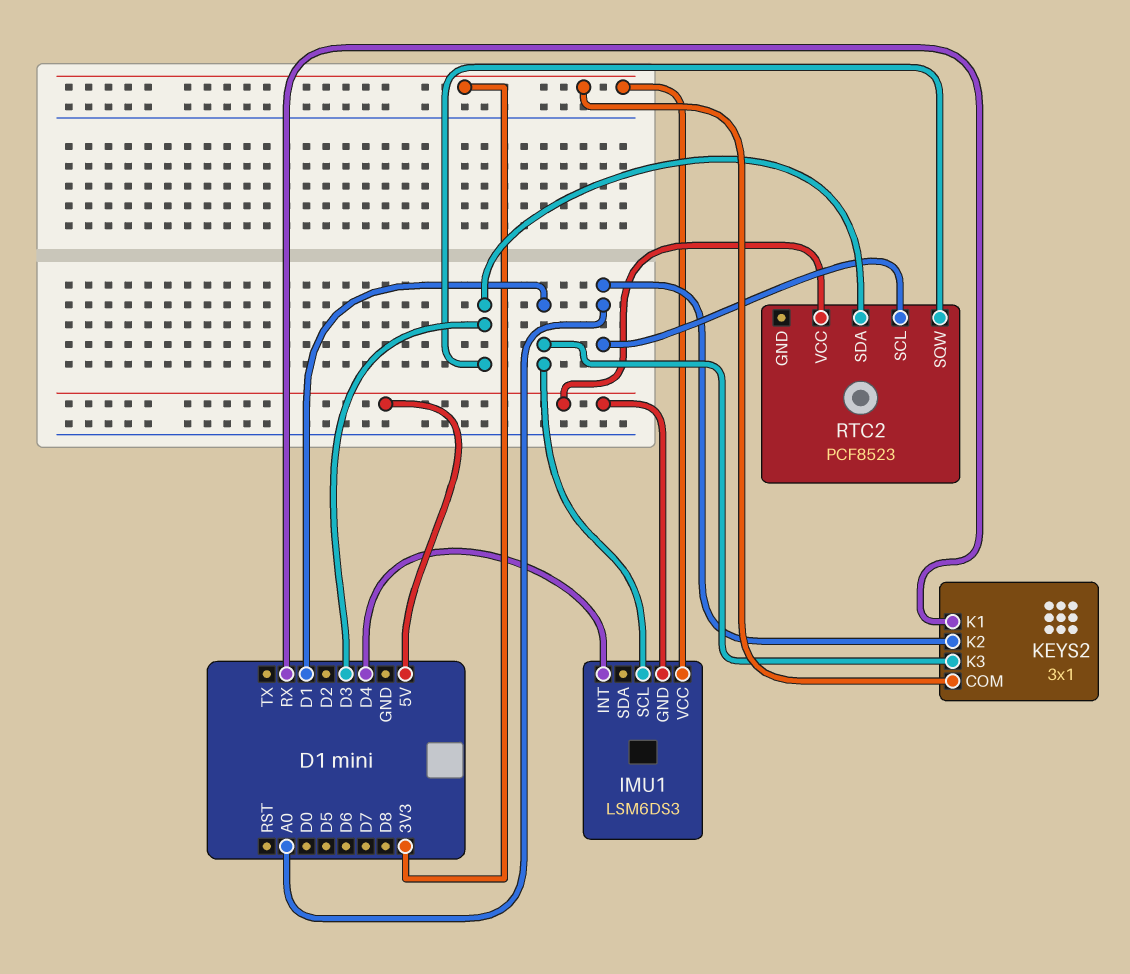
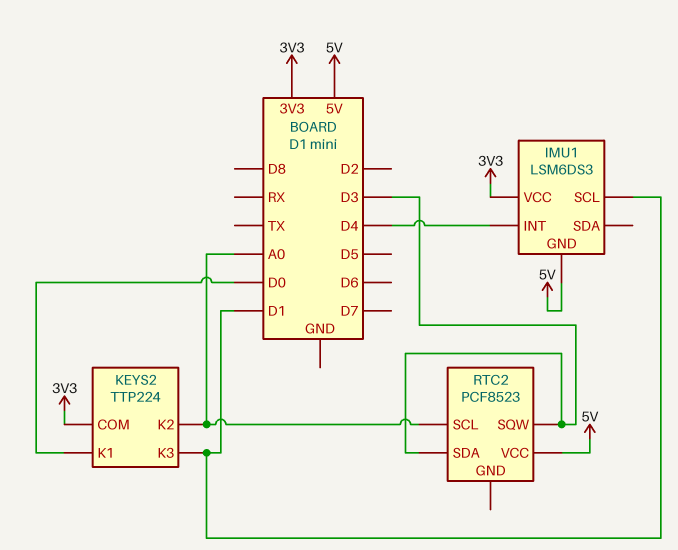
KEYS2: 3x1 -> TTP224
KEYS2 pin K1: RX -> D0

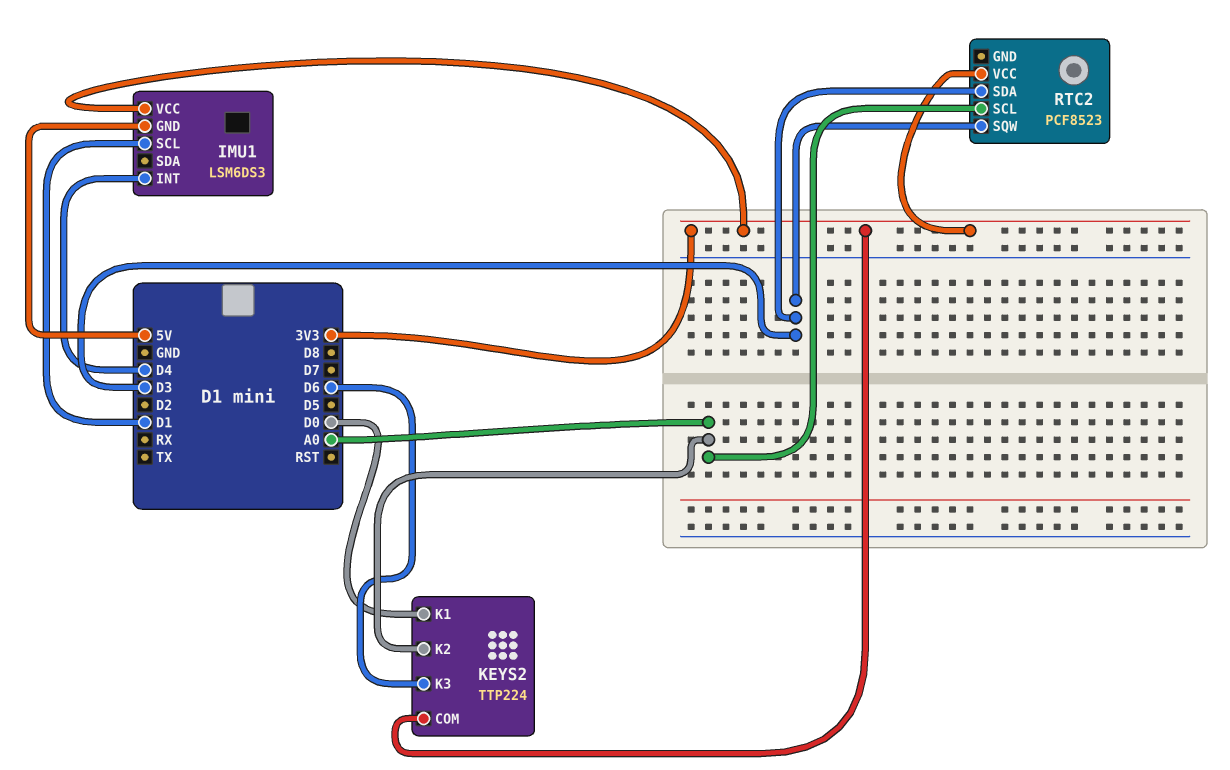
KEYS2 pin K3: D1 -> D6
RTC2 pin VCC: 5V -> 3V3

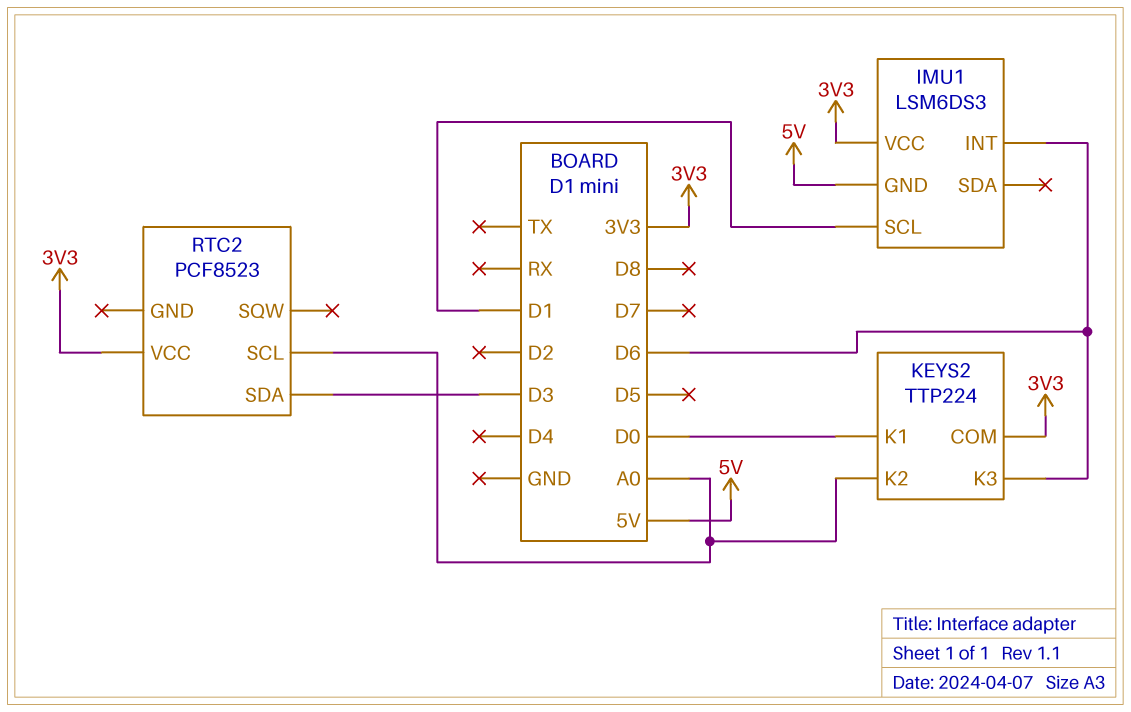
IMU1 pin INT: D4 -> D6
RTC2 pin SQW: D3 -> none

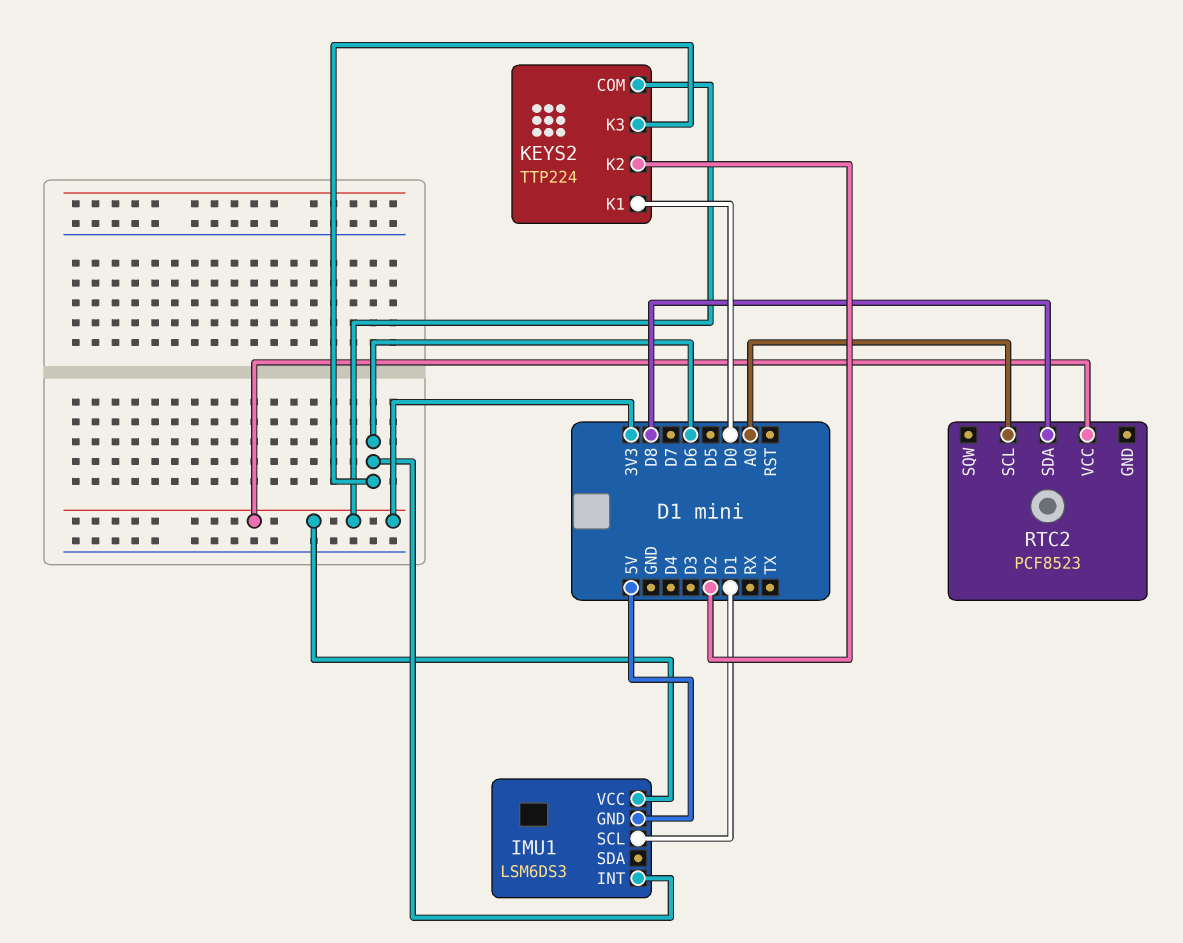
KEYS2 pin K2: A0 -> D2
RTC2 pin SDA: D3 -> D8

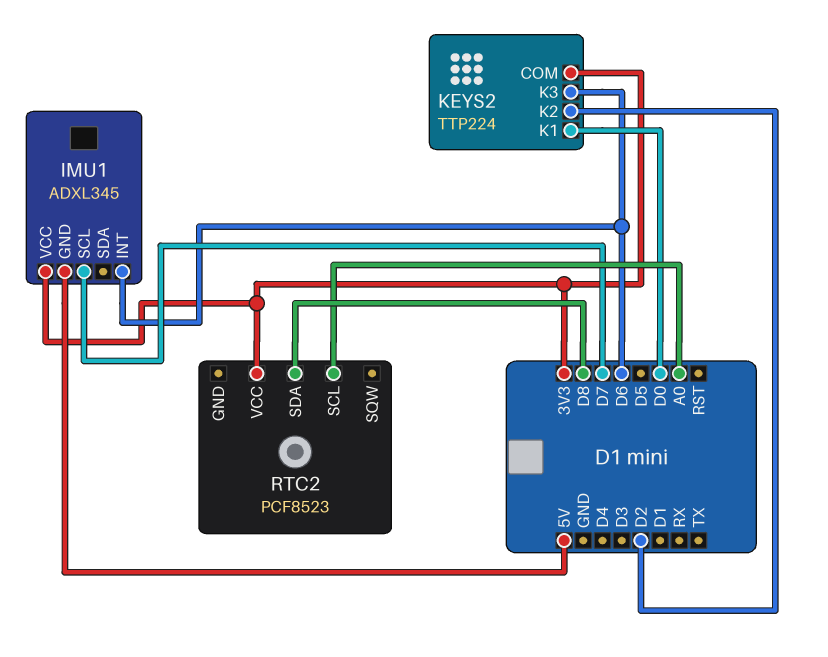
IMU1: LSM6DS3 -> ADXL345
IMU1 pin SCL: D1 -> D7

